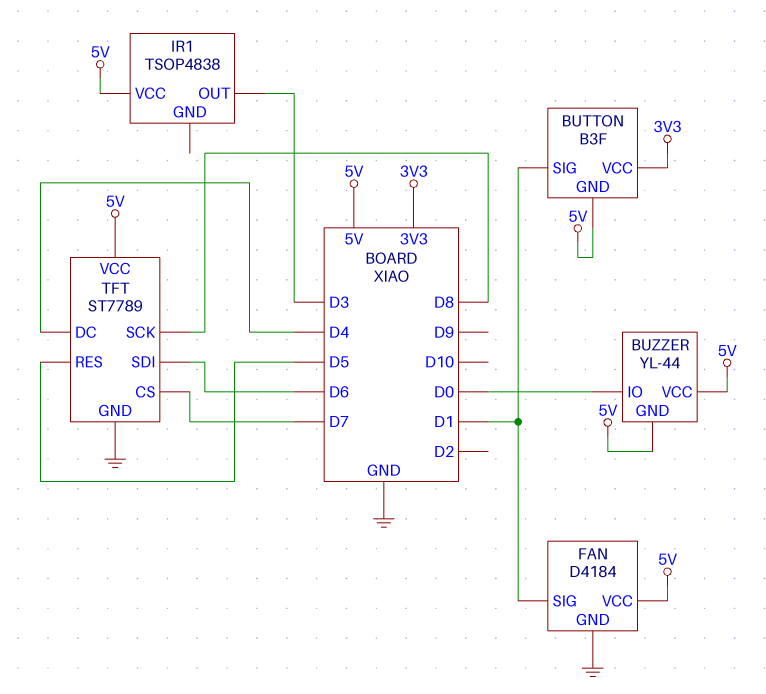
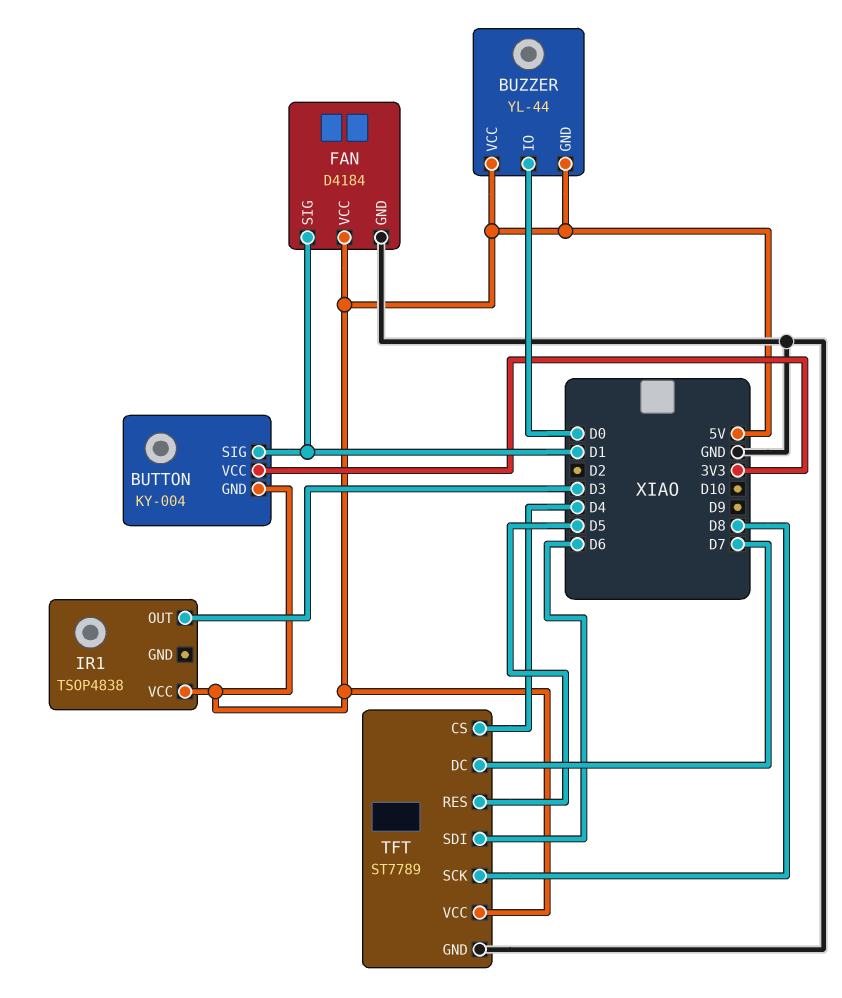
BUTTON: B3F -> KY-004
TFT pin CS: D7 -> D4
TFT pin DC: D4 -> D7

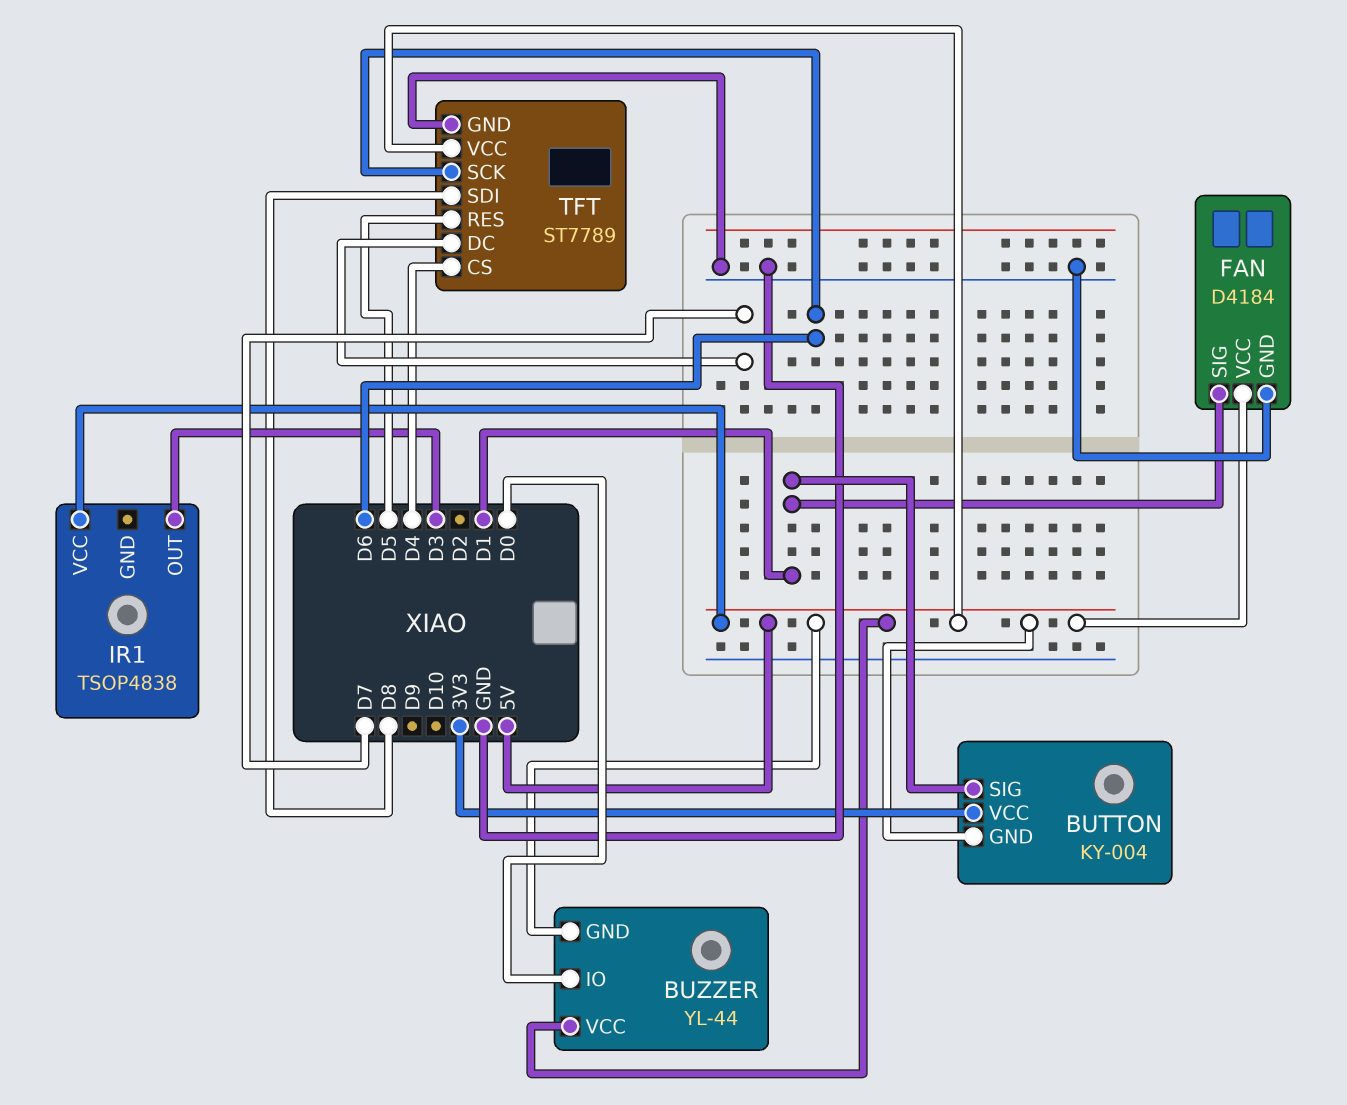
TFT pin SCK: D8 -> D6
TFT pin SDI: D6 -> D8

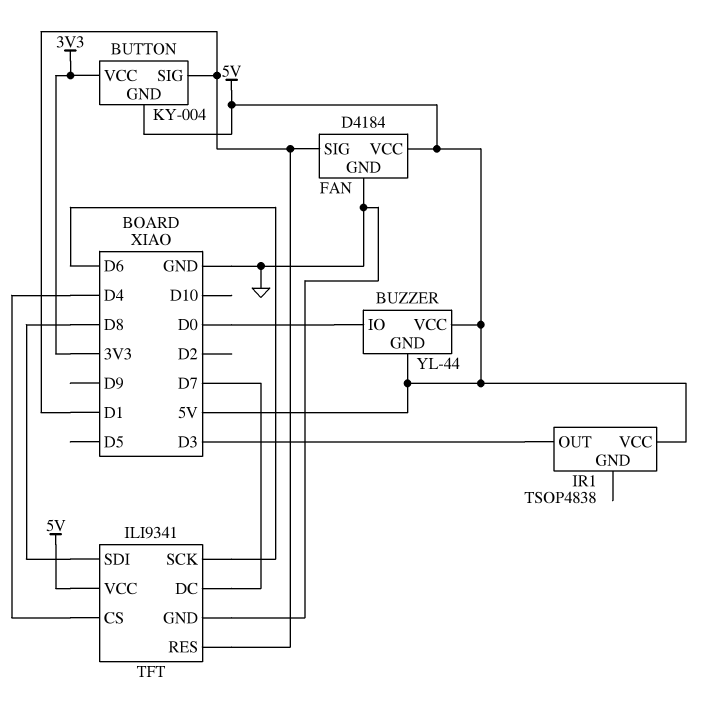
TFT: ST7789 -> ILI9341
TFT pin RES: D5 -> D1

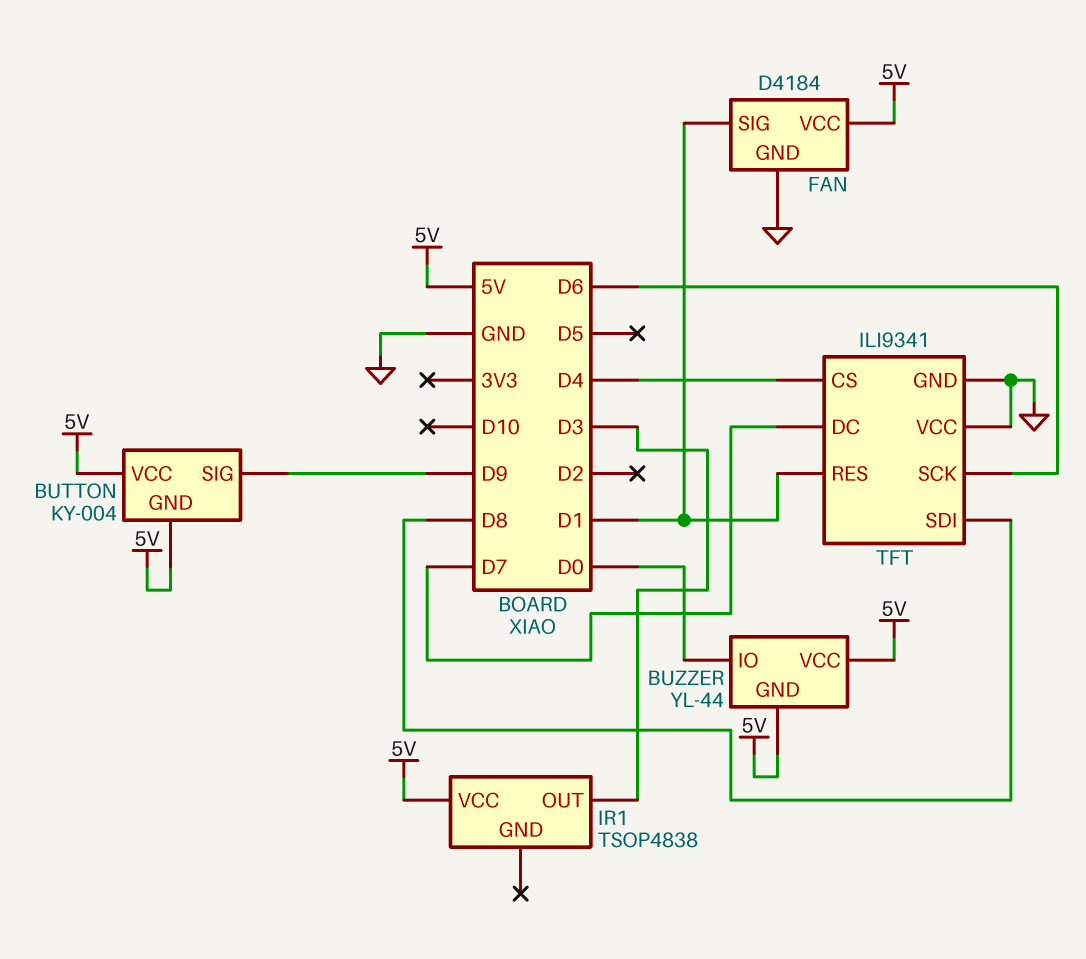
BUTTON pin SIG: D1 -> D9
BUTTON pin VCC: 3V3 -> 5V
TFT pin VCC: 5V -> GND

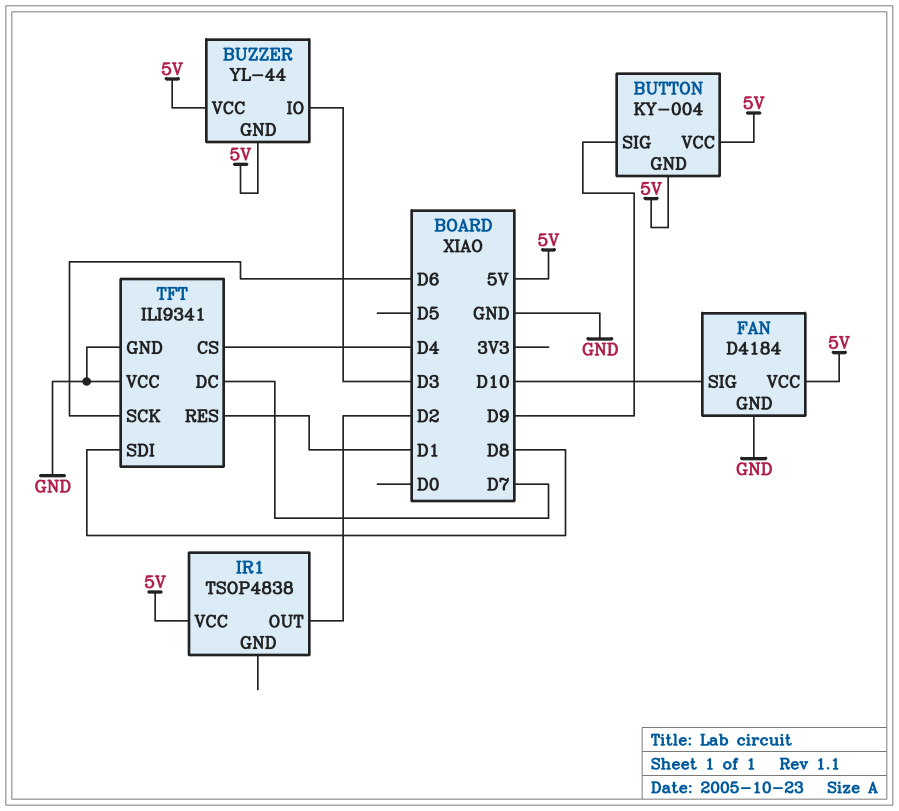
BUZZER pin IO: D0 -> D3
FAN pin SIG: D1 -> D10
IR1 pin OUT: D3 -> D2

